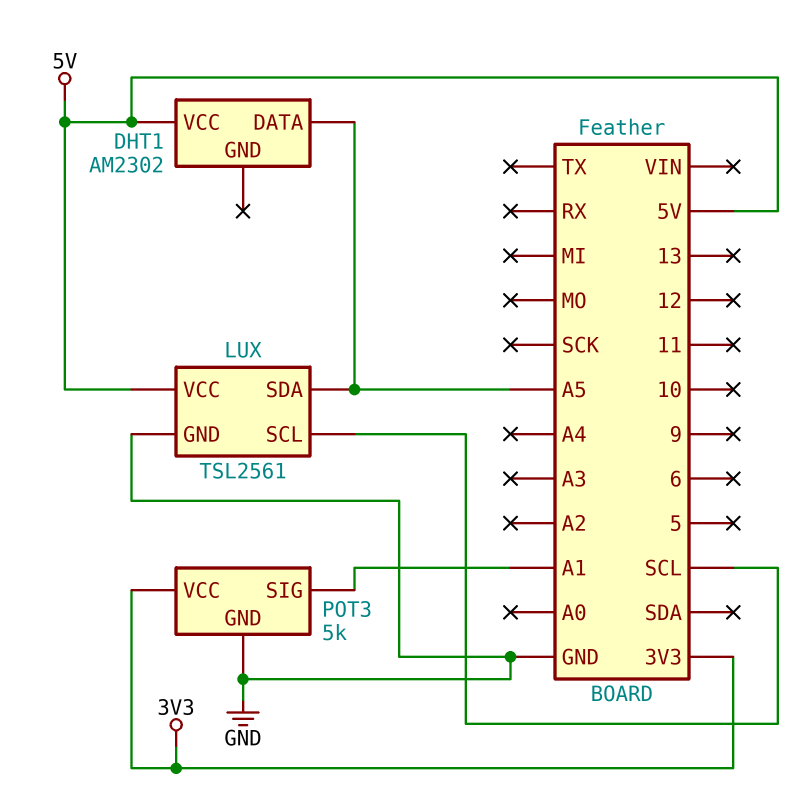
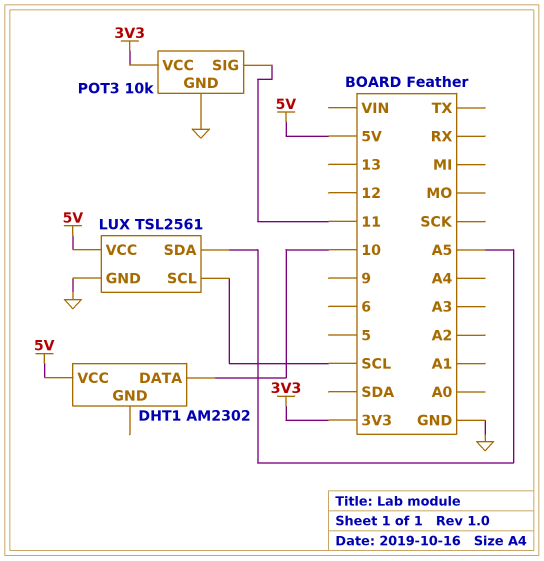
DHT1 pin DATA: A5 -> 10
POT3: 5k -> 10k
POT3 pin SIG: A1 -> 11

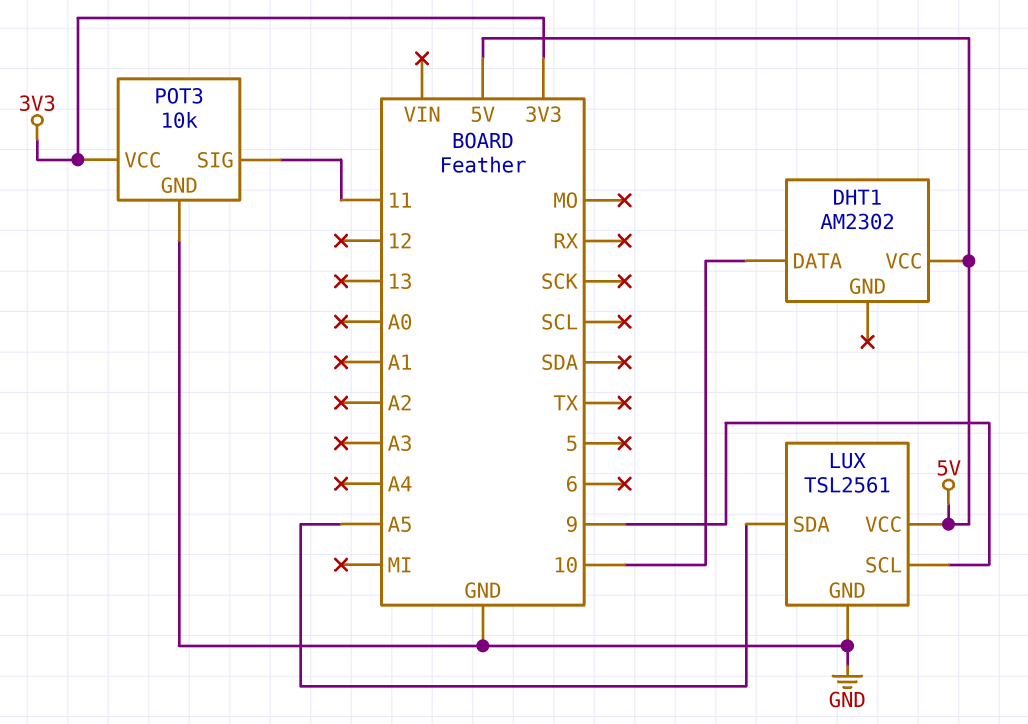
LUX pin SCL: SCL -> 9

